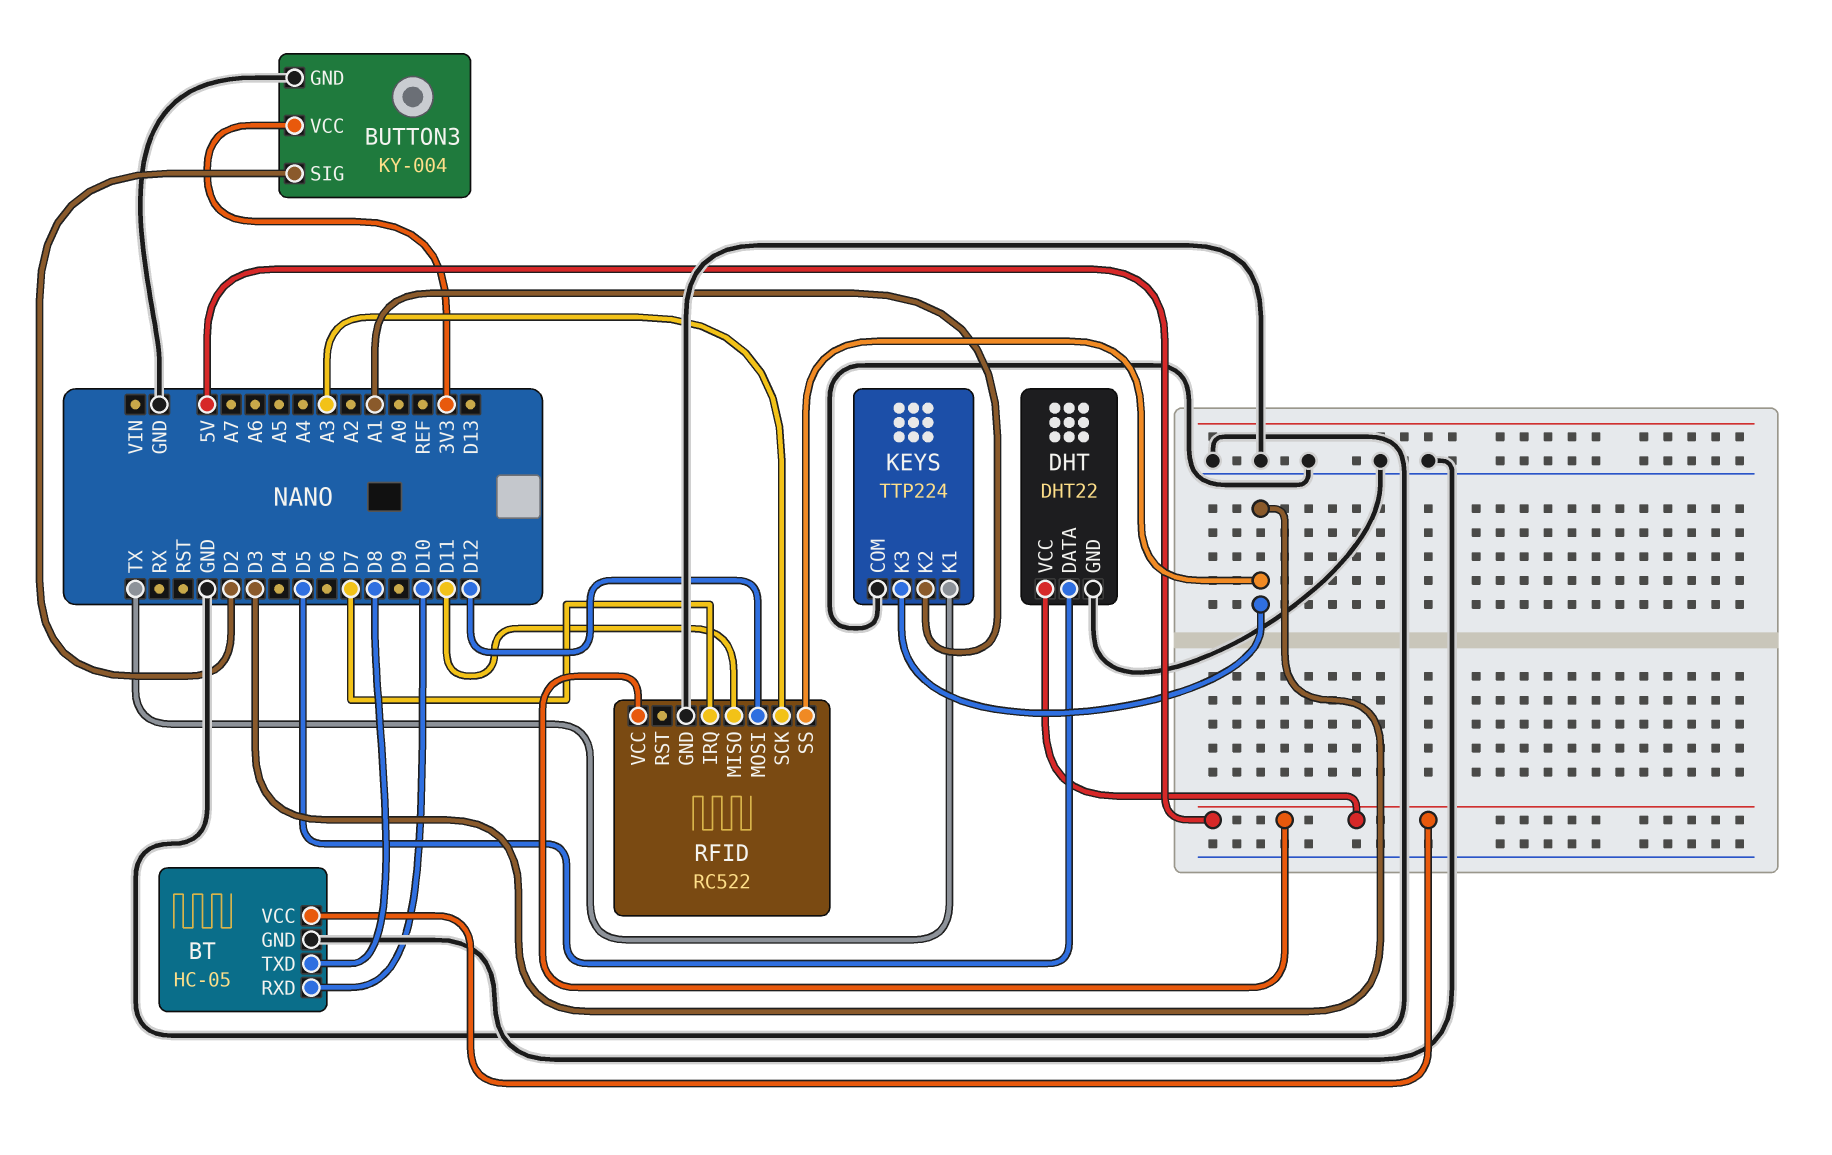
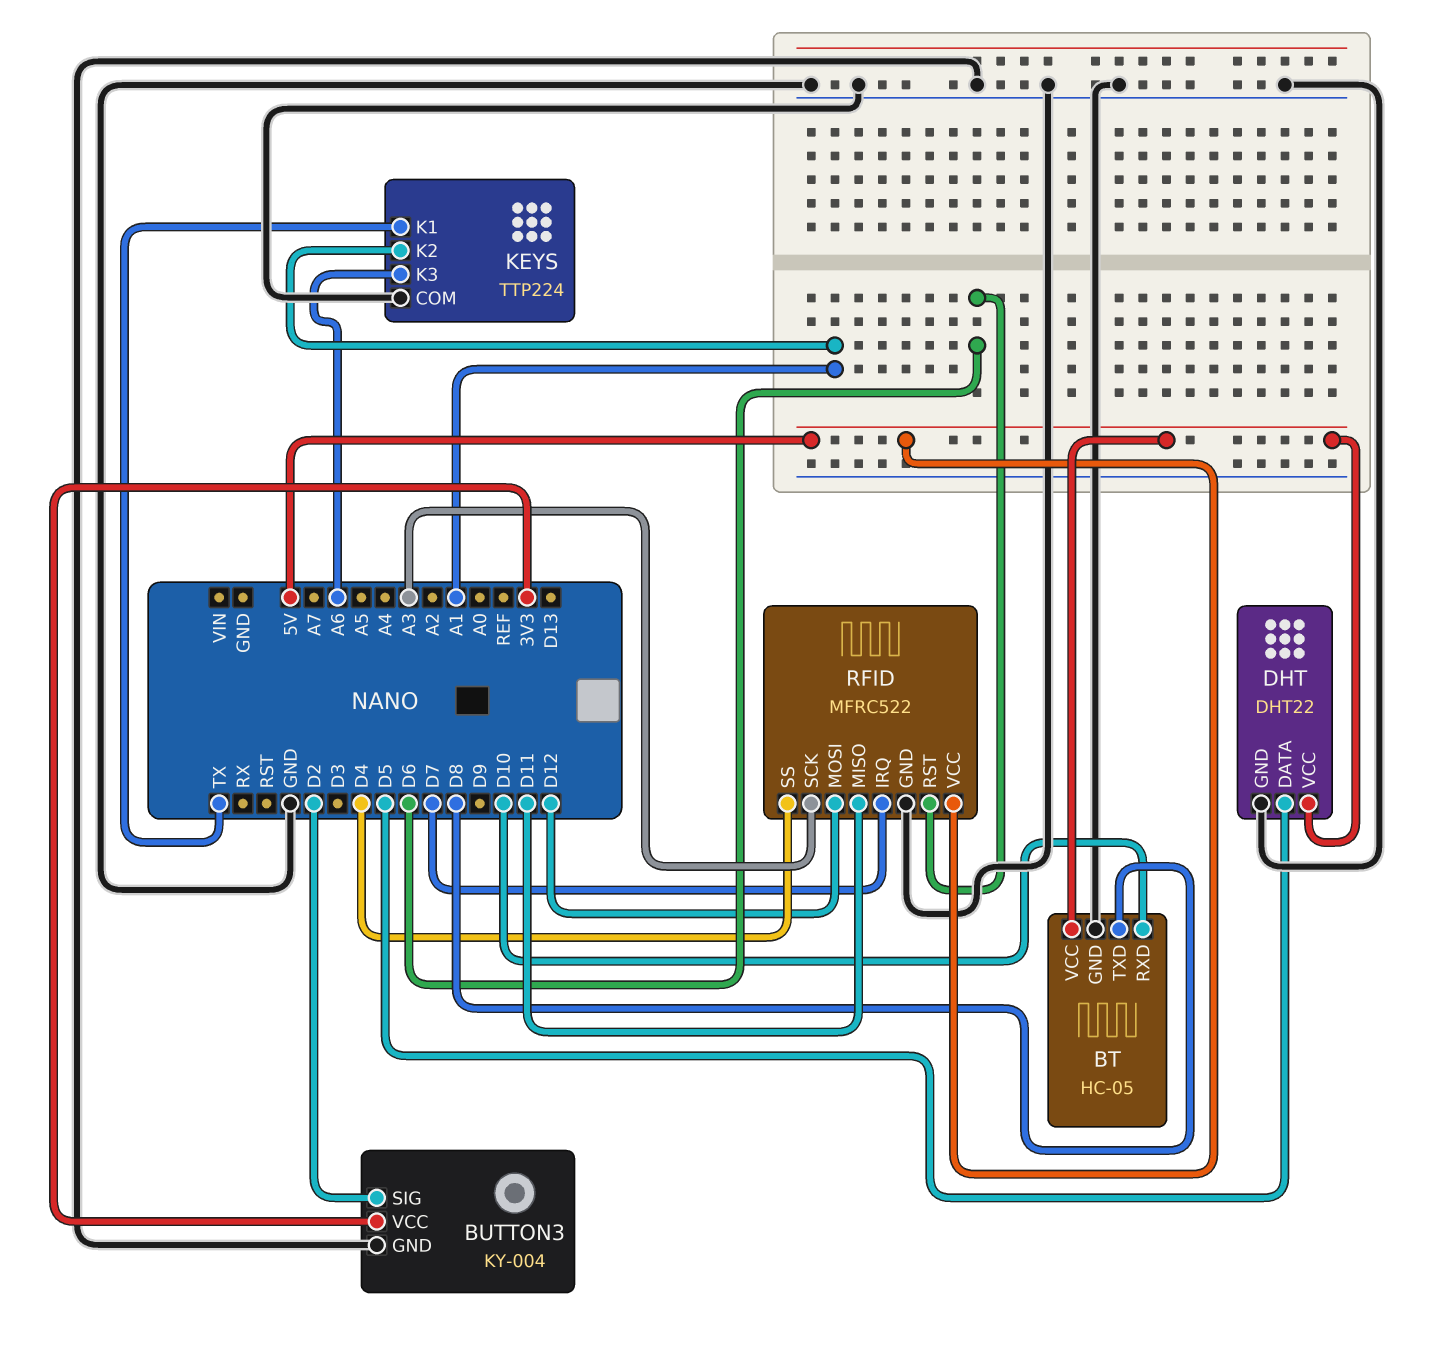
KEYS pin K3: D3 -> A6
RFID: RC522 -> MFRC522
RFID pin RST: none -> D6
RFID pin SS: D3 -> D4

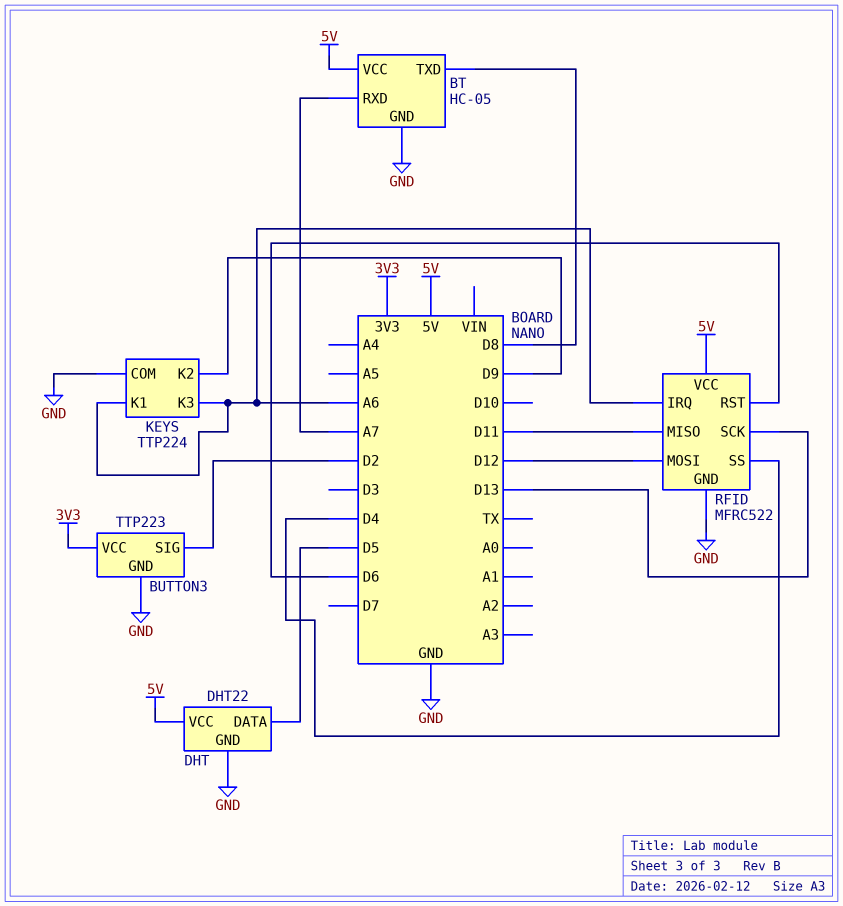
BT pin RXD: D10 -> A7
BUTTON3: KY-004 -> TTP223
KEYS pin K1: TX -> A6
KEYS pin K2: A1 -> D9
RFID pin IRQ: D7 -> A6
RFID pin SCK: A3 -> D13

